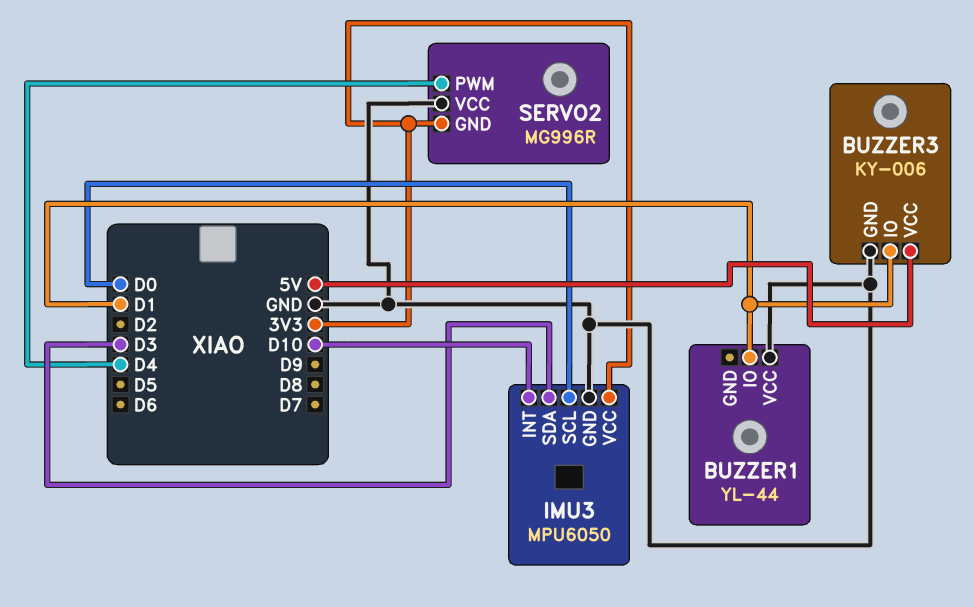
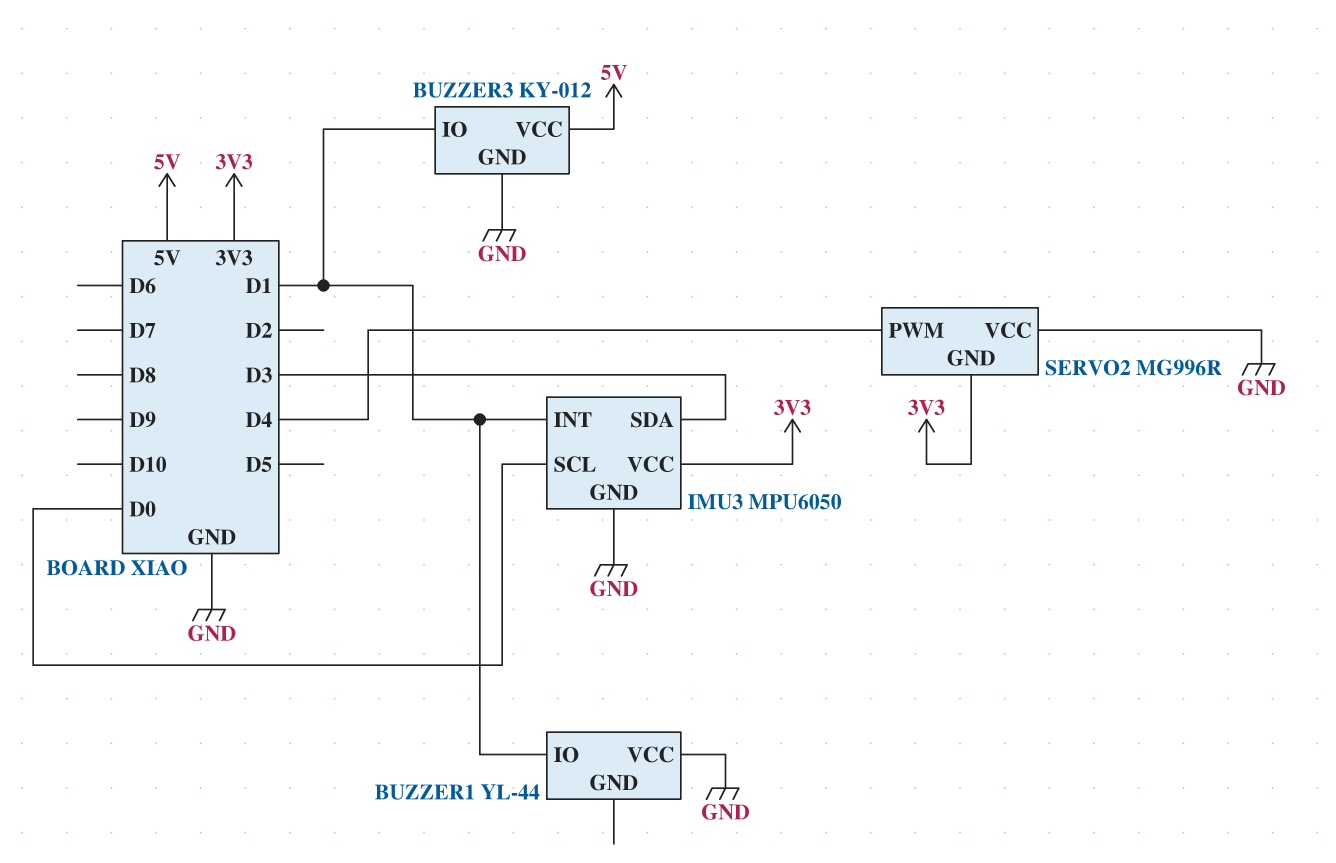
BUZZER3: KY-006 -> KY-012
IMU3 pin INT: D10 -> D1

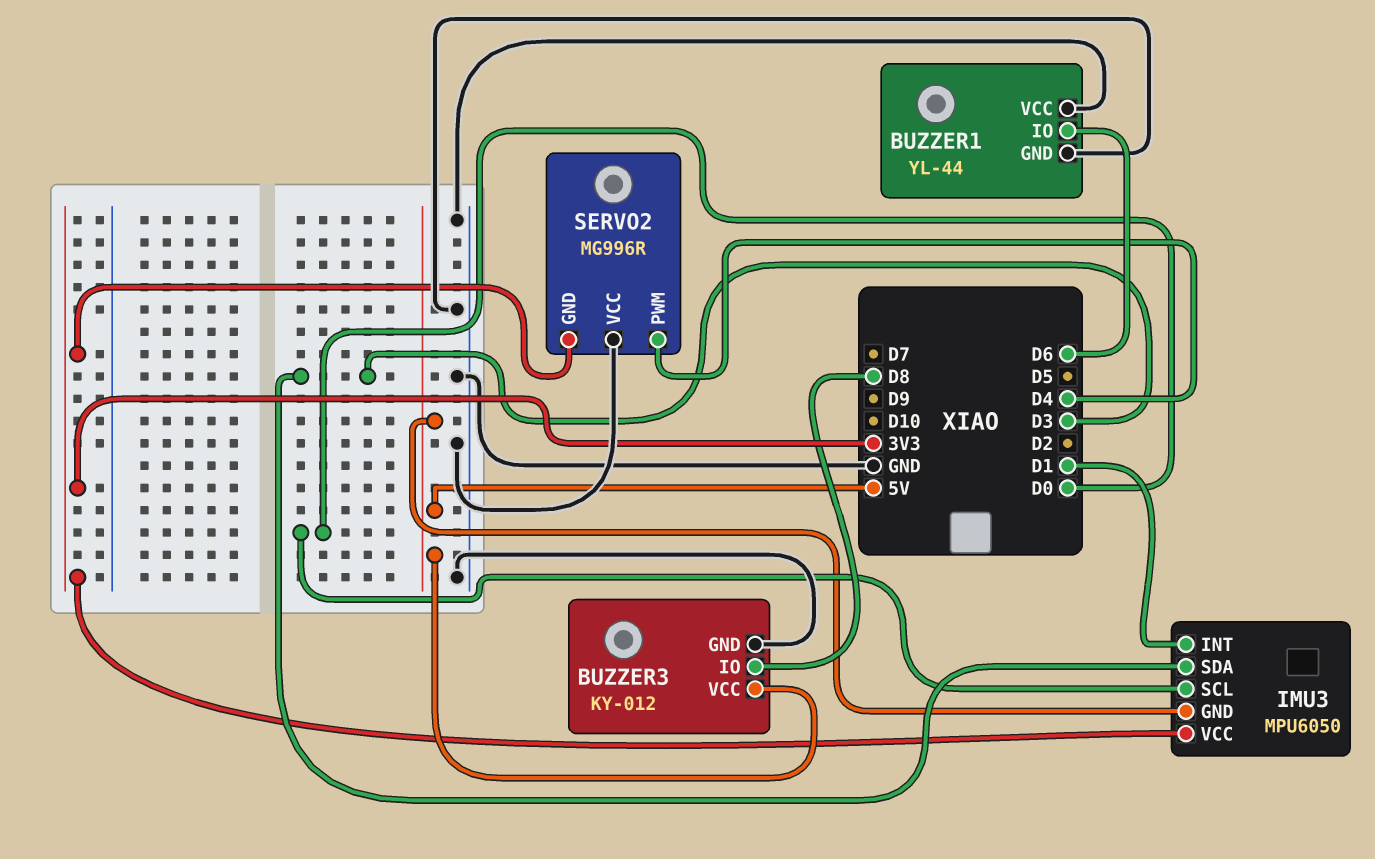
BUZZER1 pin GND: none -> GND
BUZZER1 pin IO: D1 -> D6
BUZZER3 pin IO: D1 -> D8
IMU3 pin GND: GND -> 5V

